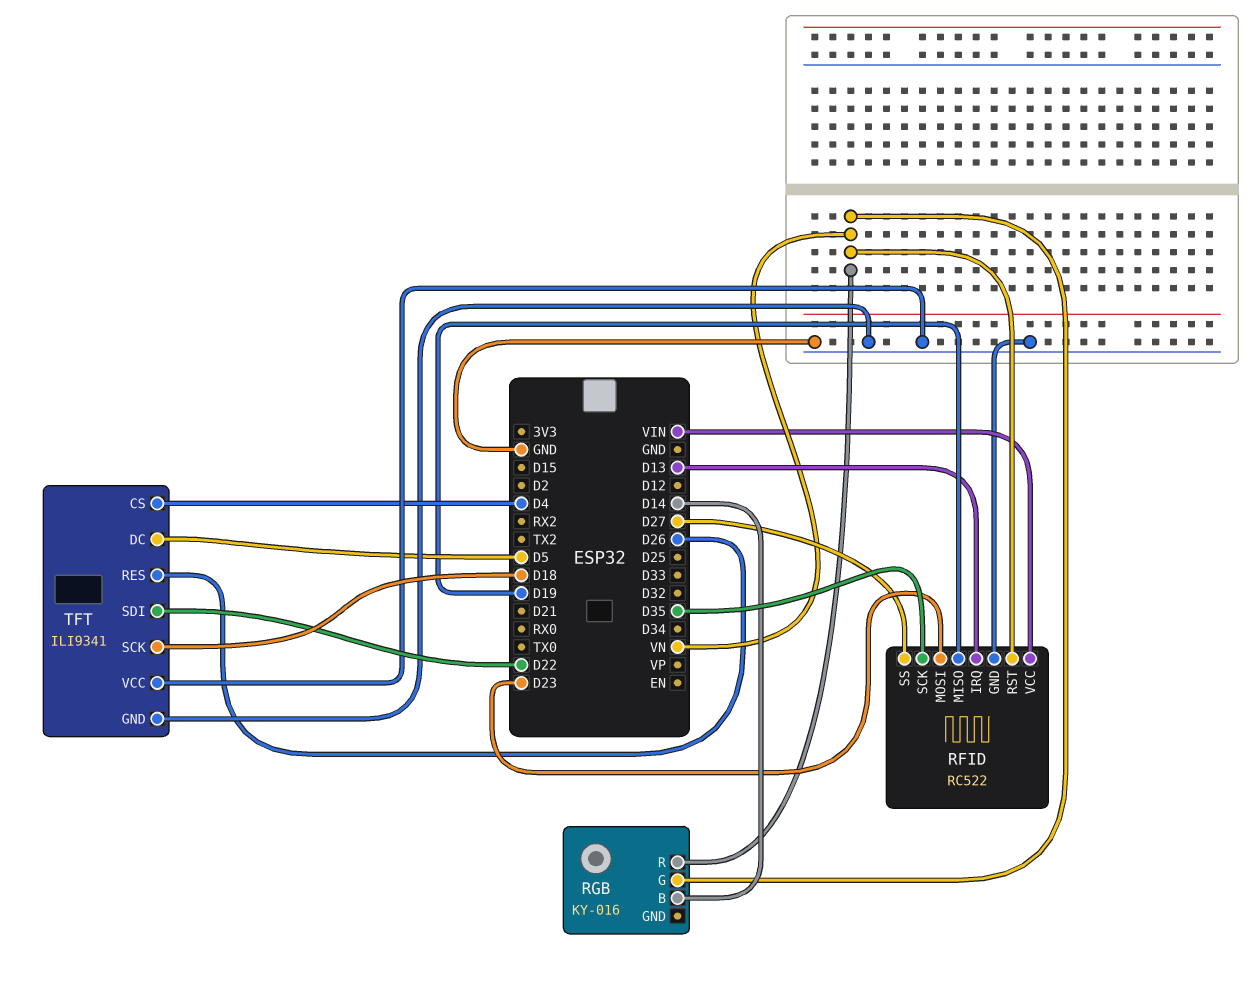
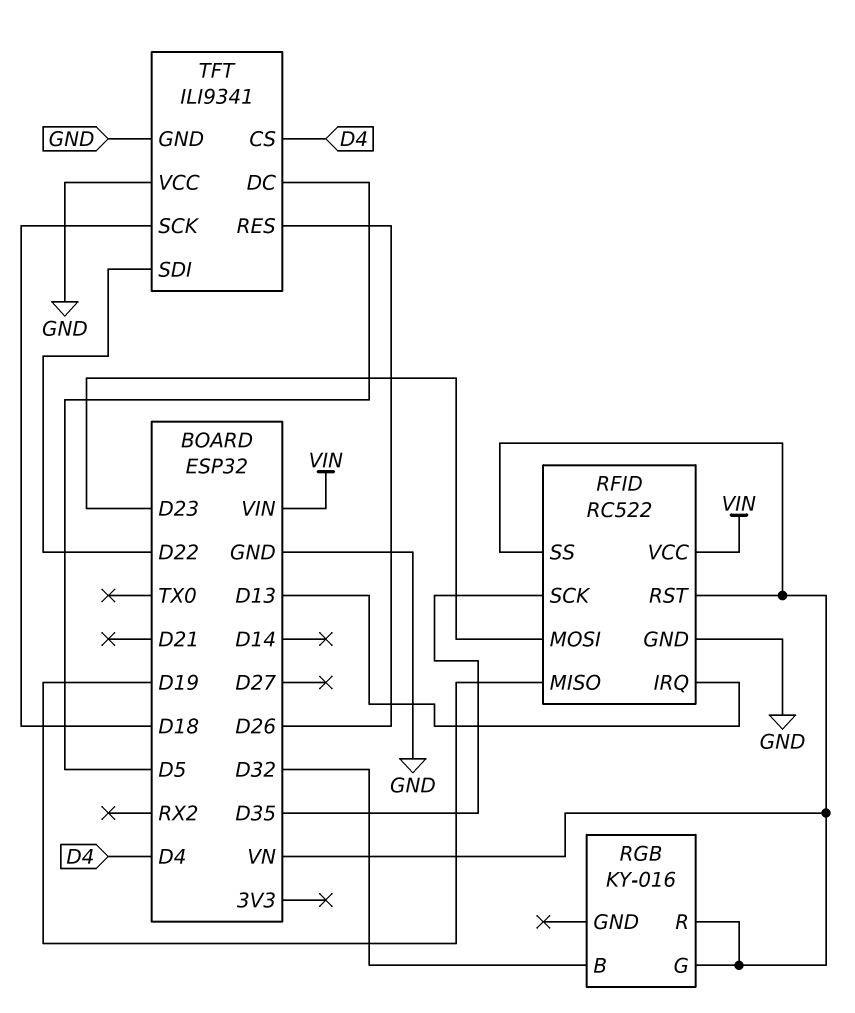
RFID pin SS: D27 -> VN
RGB pin B: D14 -> D32

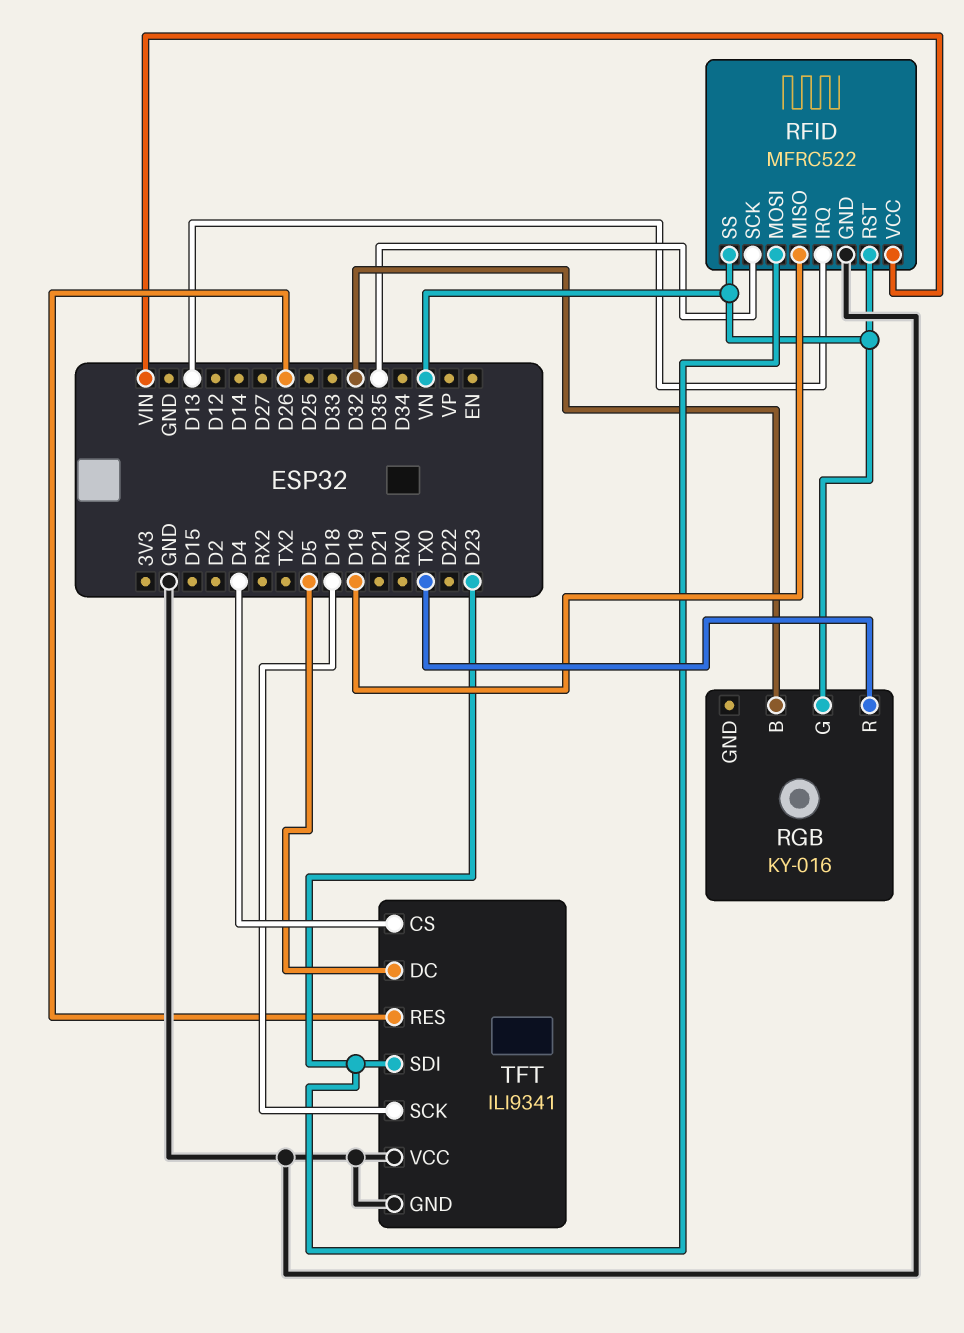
RFID: RC522 -> MFRC522
RGB pin R: VN -> TX0
TFT pin SDI: D22 -> D23

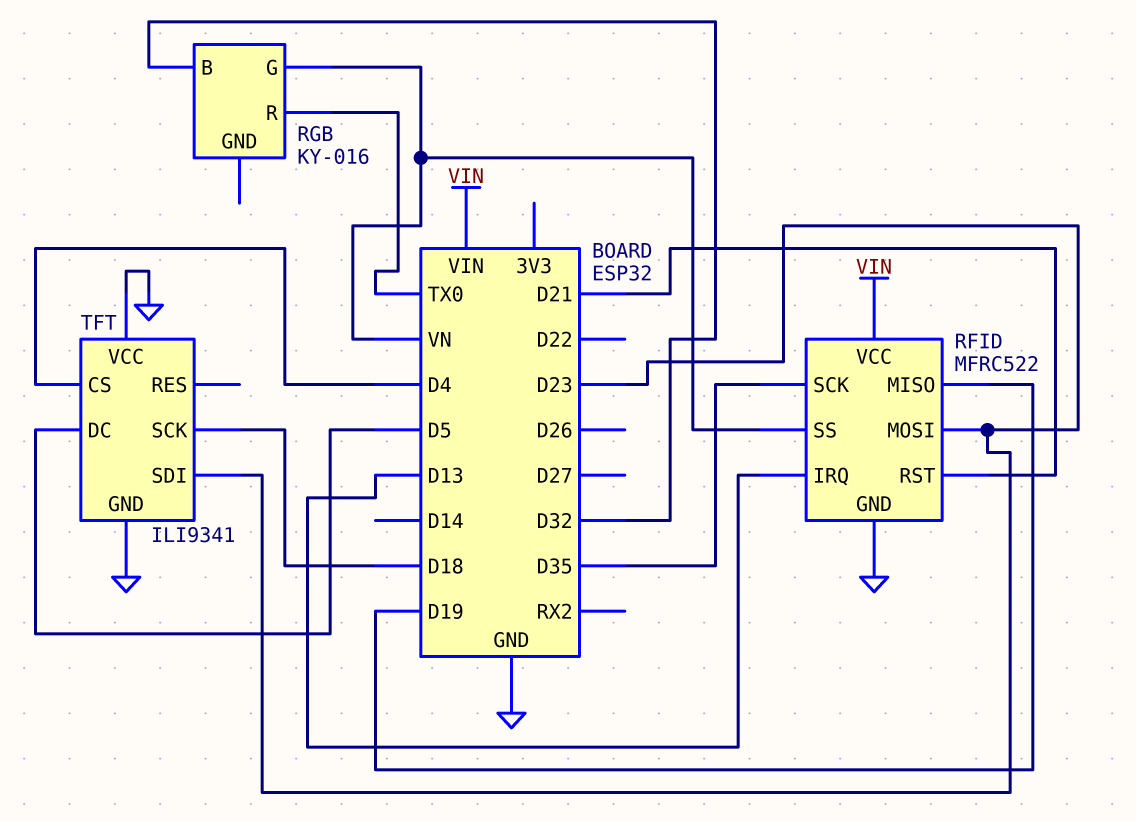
RFID pin RST: VN -> D21
TFT pin RES: D26 -> none

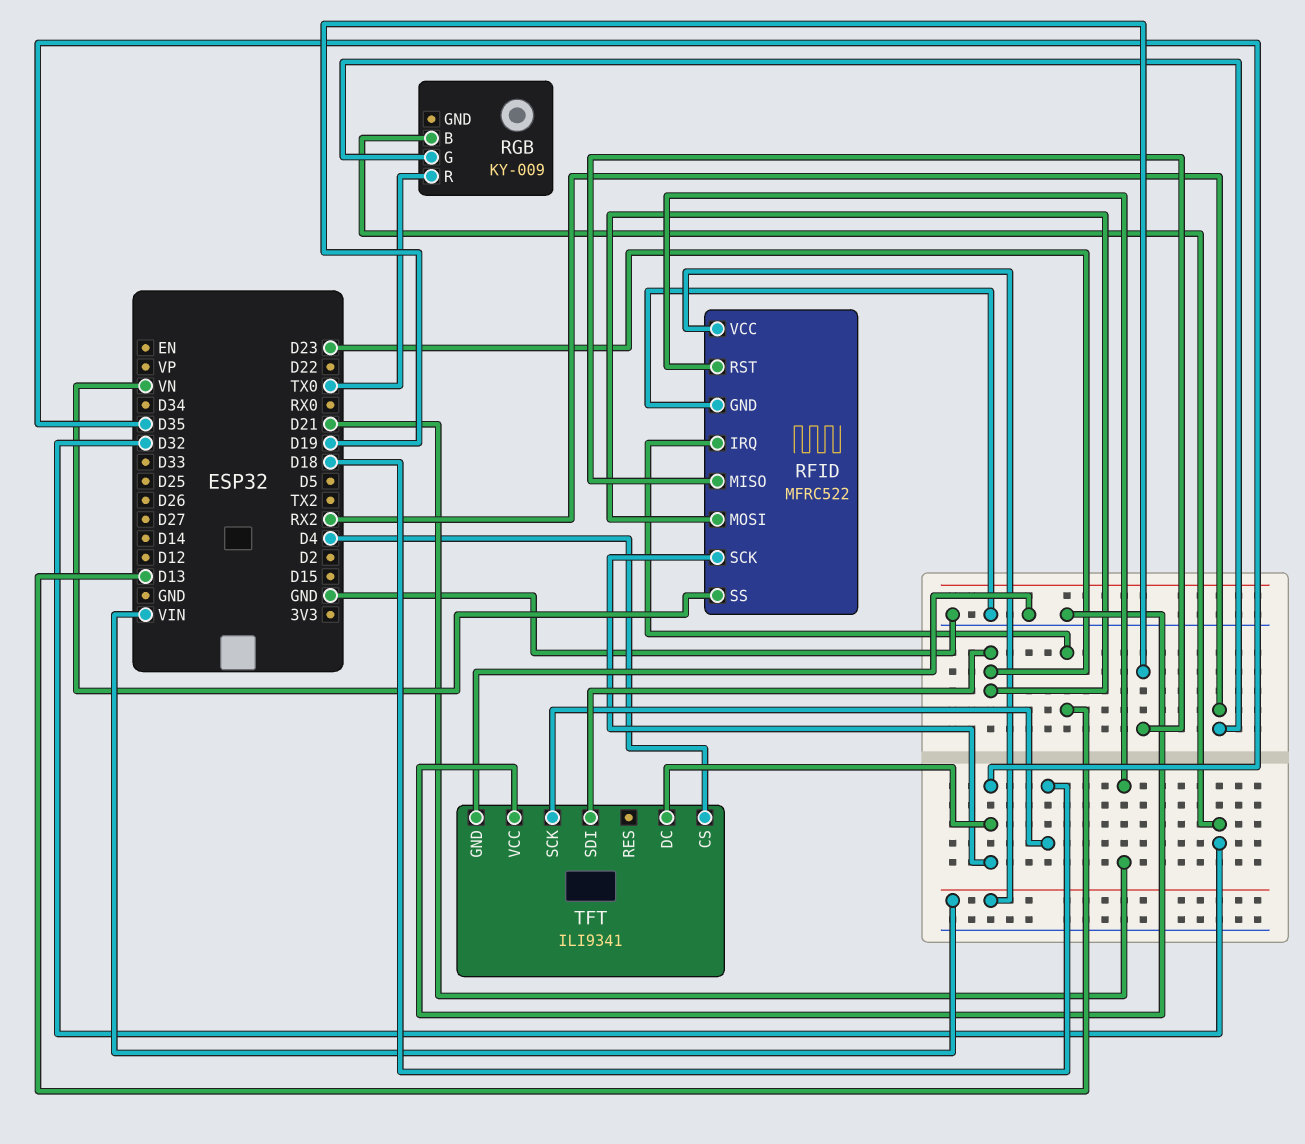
RGB: KY-016 -> KY-009
RGB pin G: VN -> RX2
TFT pin DC: D5 -> D35

